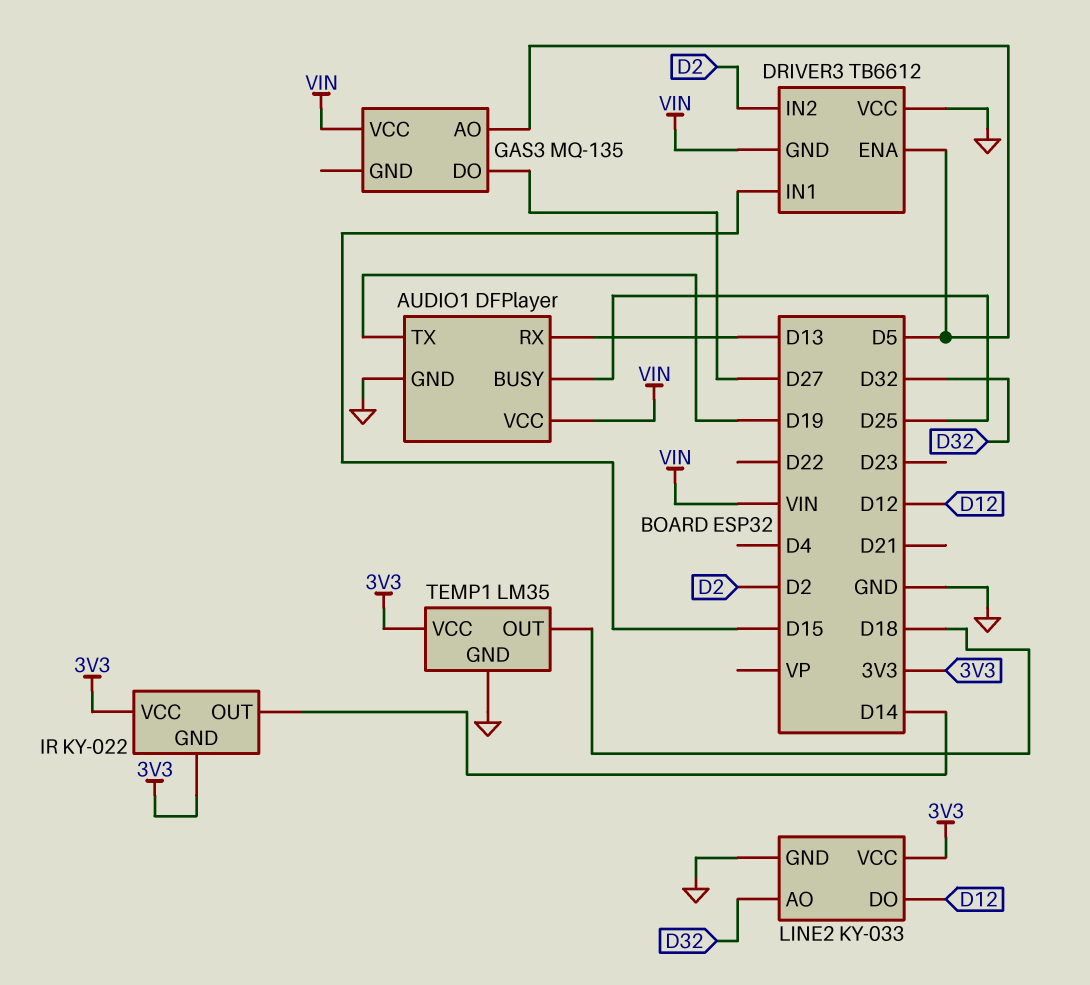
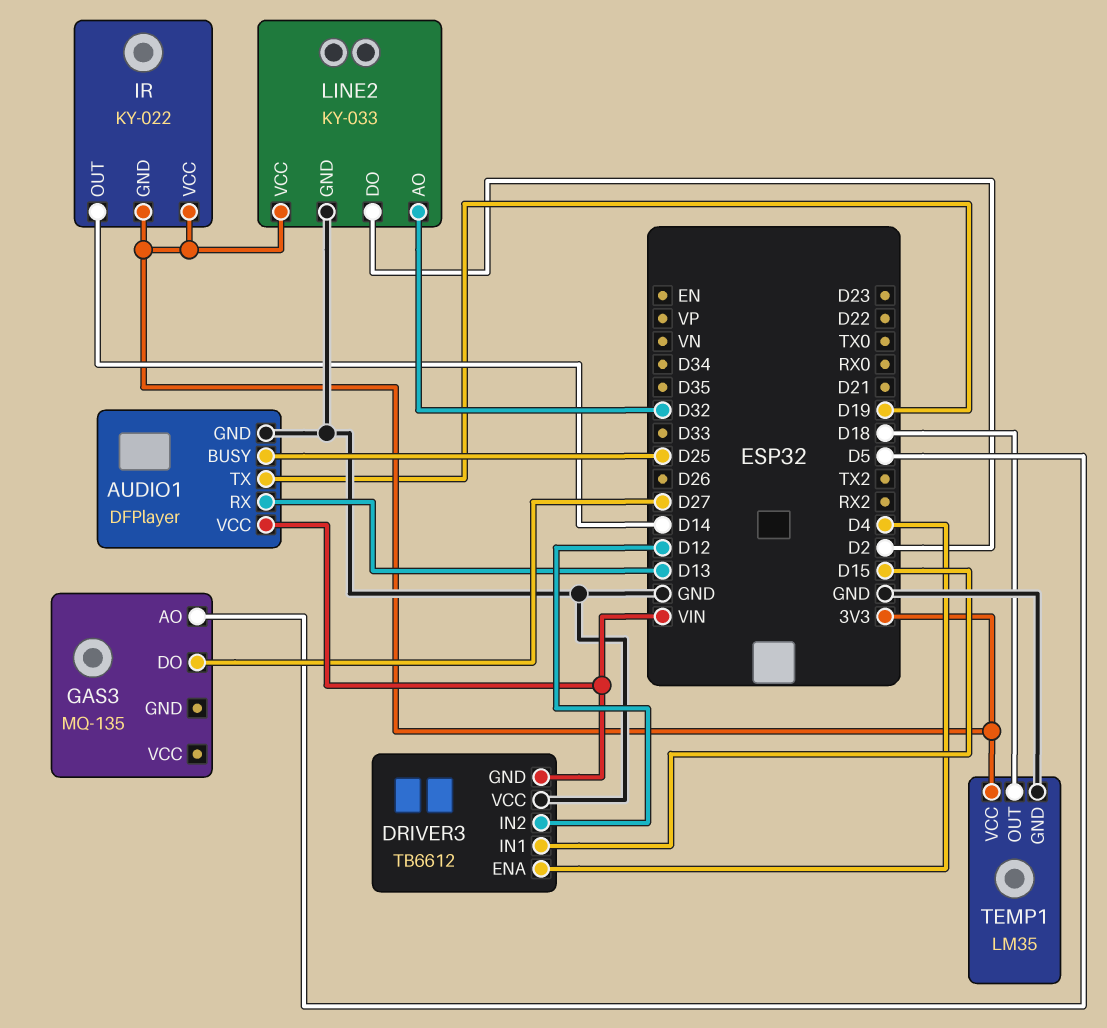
DRIVER3 pin ENA: D5 -> D4
DRIVER3 pin IN2: D2 -> D12
GAS3 pin VCC: VIN -> none
LINE2 pin DO: D12 -> D2

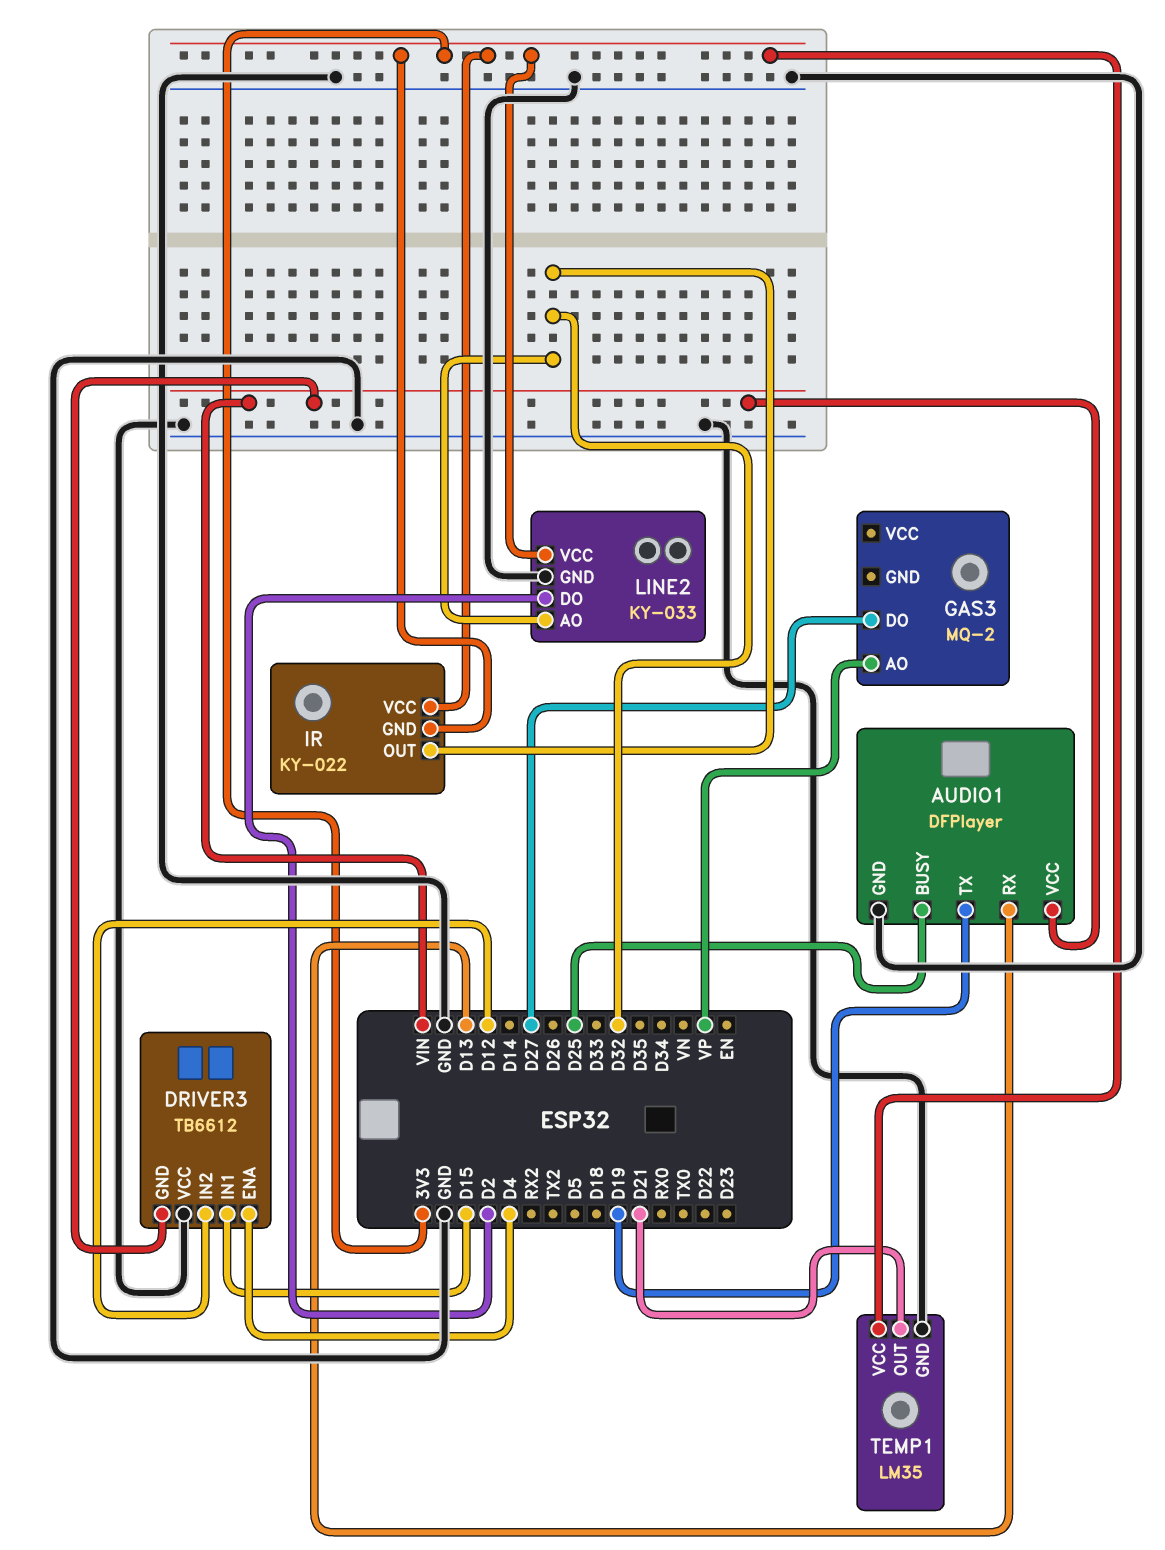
GAS3: MQ-135 -> MQ-2
GAS3 pin AO: D5 -> VP
IR pin OUT: D14 -> D32
TEMP1 pin OUT: D18 -> D21

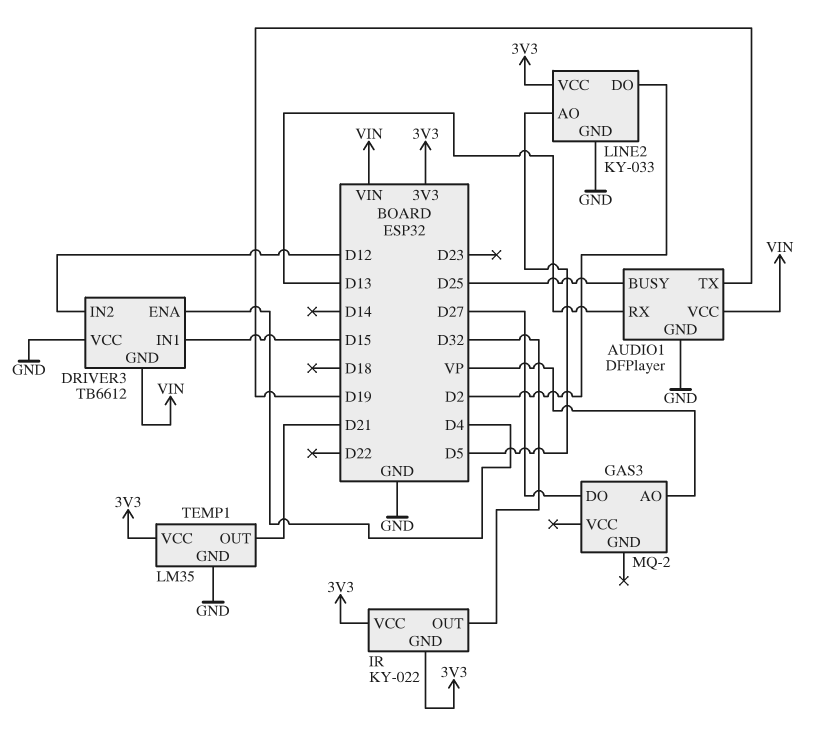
LINE2 pin AO: D32 -> D5

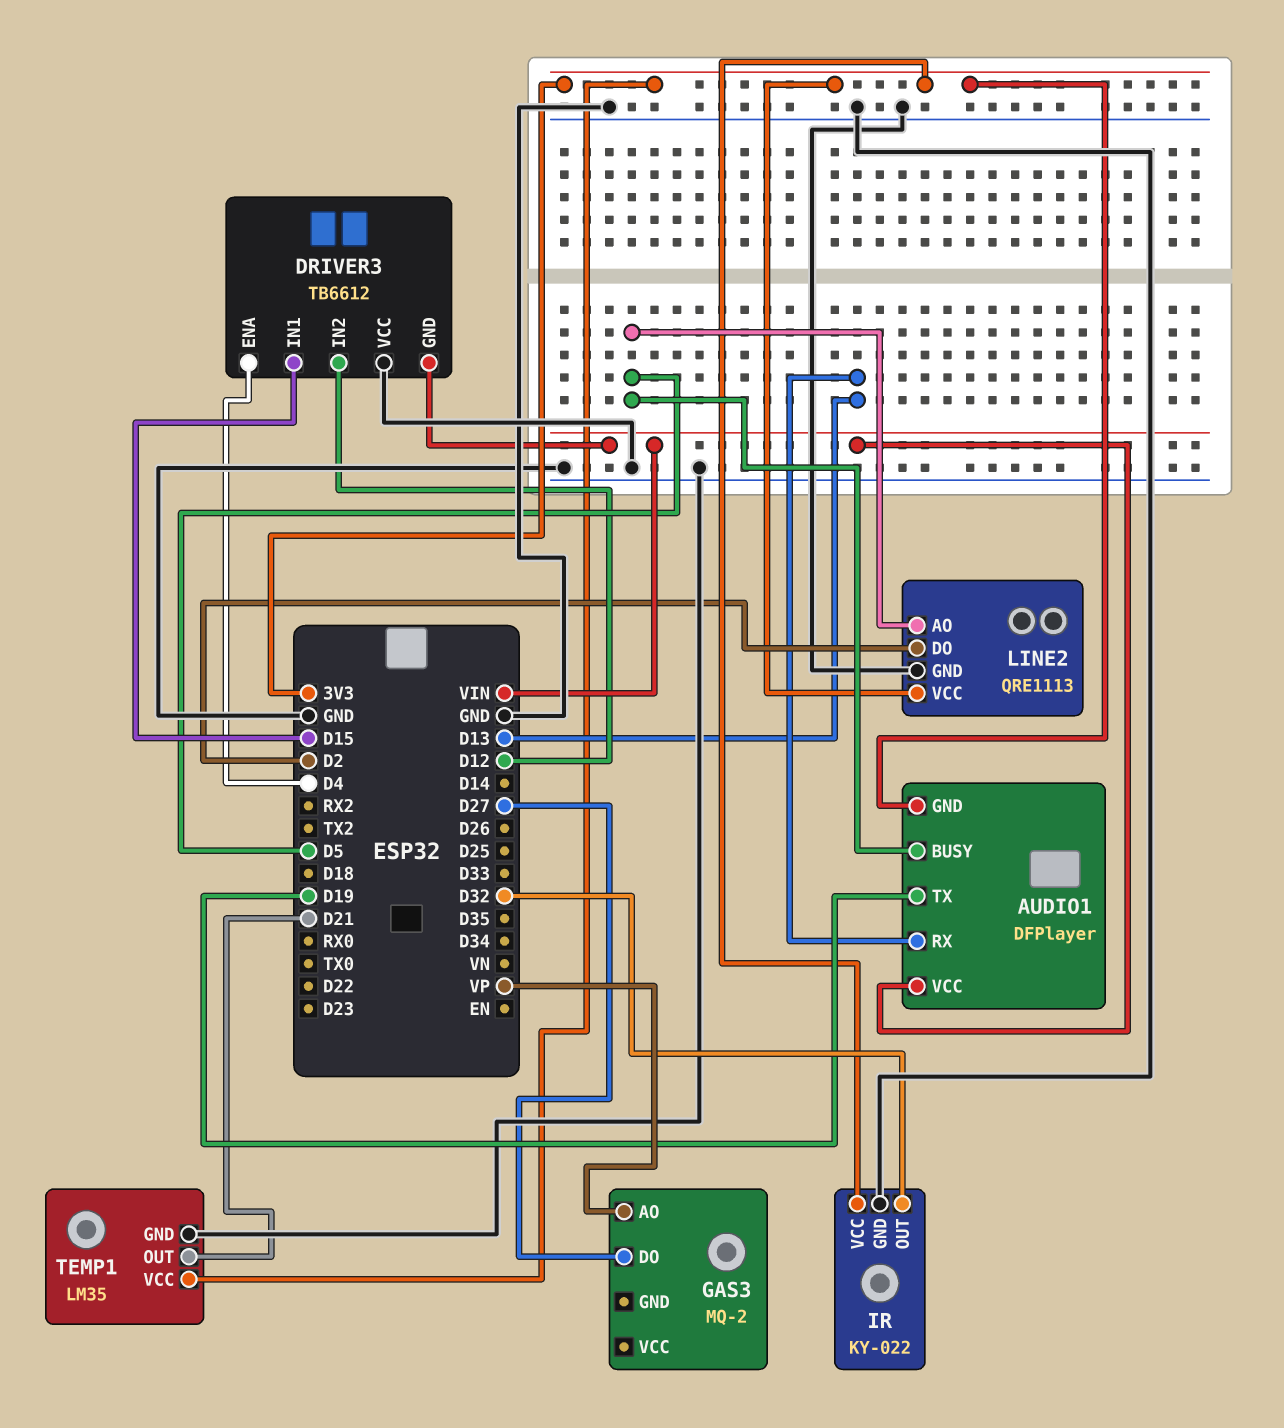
AUDIO1 pin BUSY: D25 -> D5
AUDIO1 pin GND: GND -> 3V3
IR pin GND: 3V3 -> GND
LINE2: KY-033 -> QRE1113

